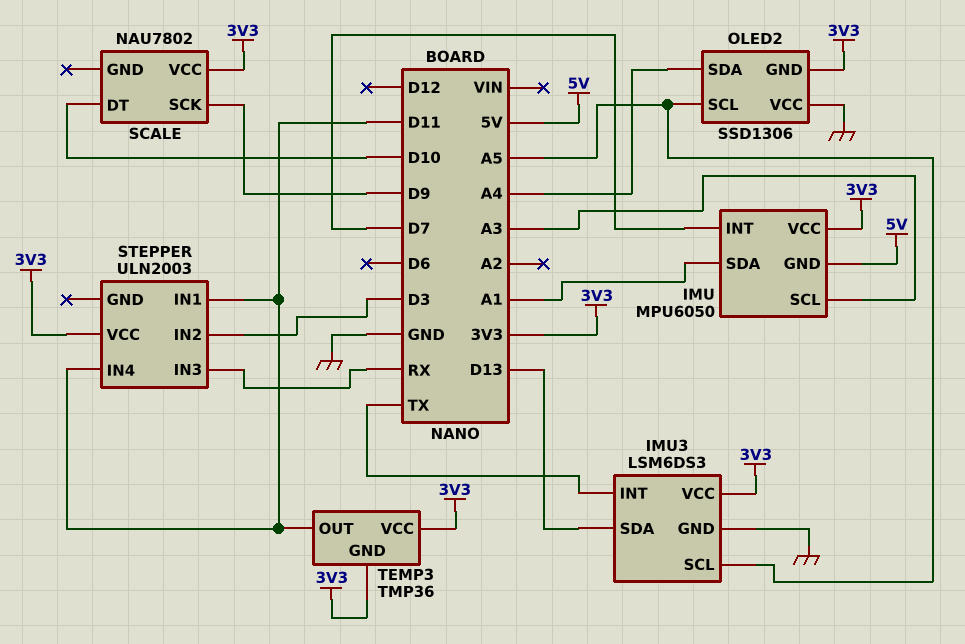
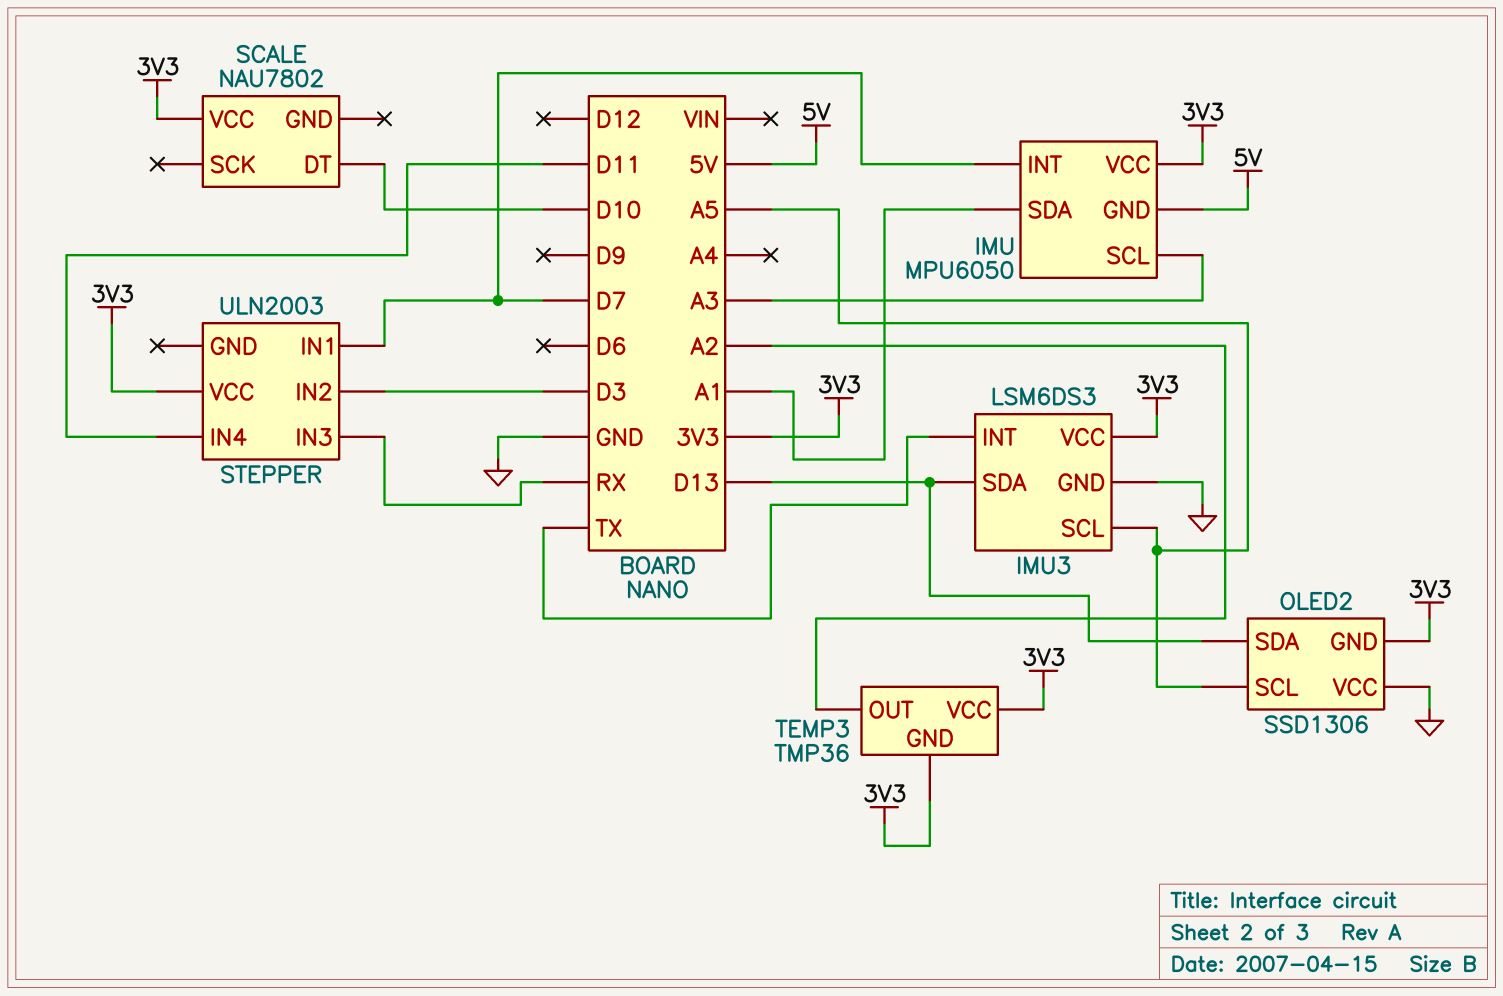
OLED2 pin SDA: A4 -> D13
SCALE pin SCK: D9 -> none
STEPPER pin IN1: D11 -> D7
TEMP3 pin OUT: D11 -> A2

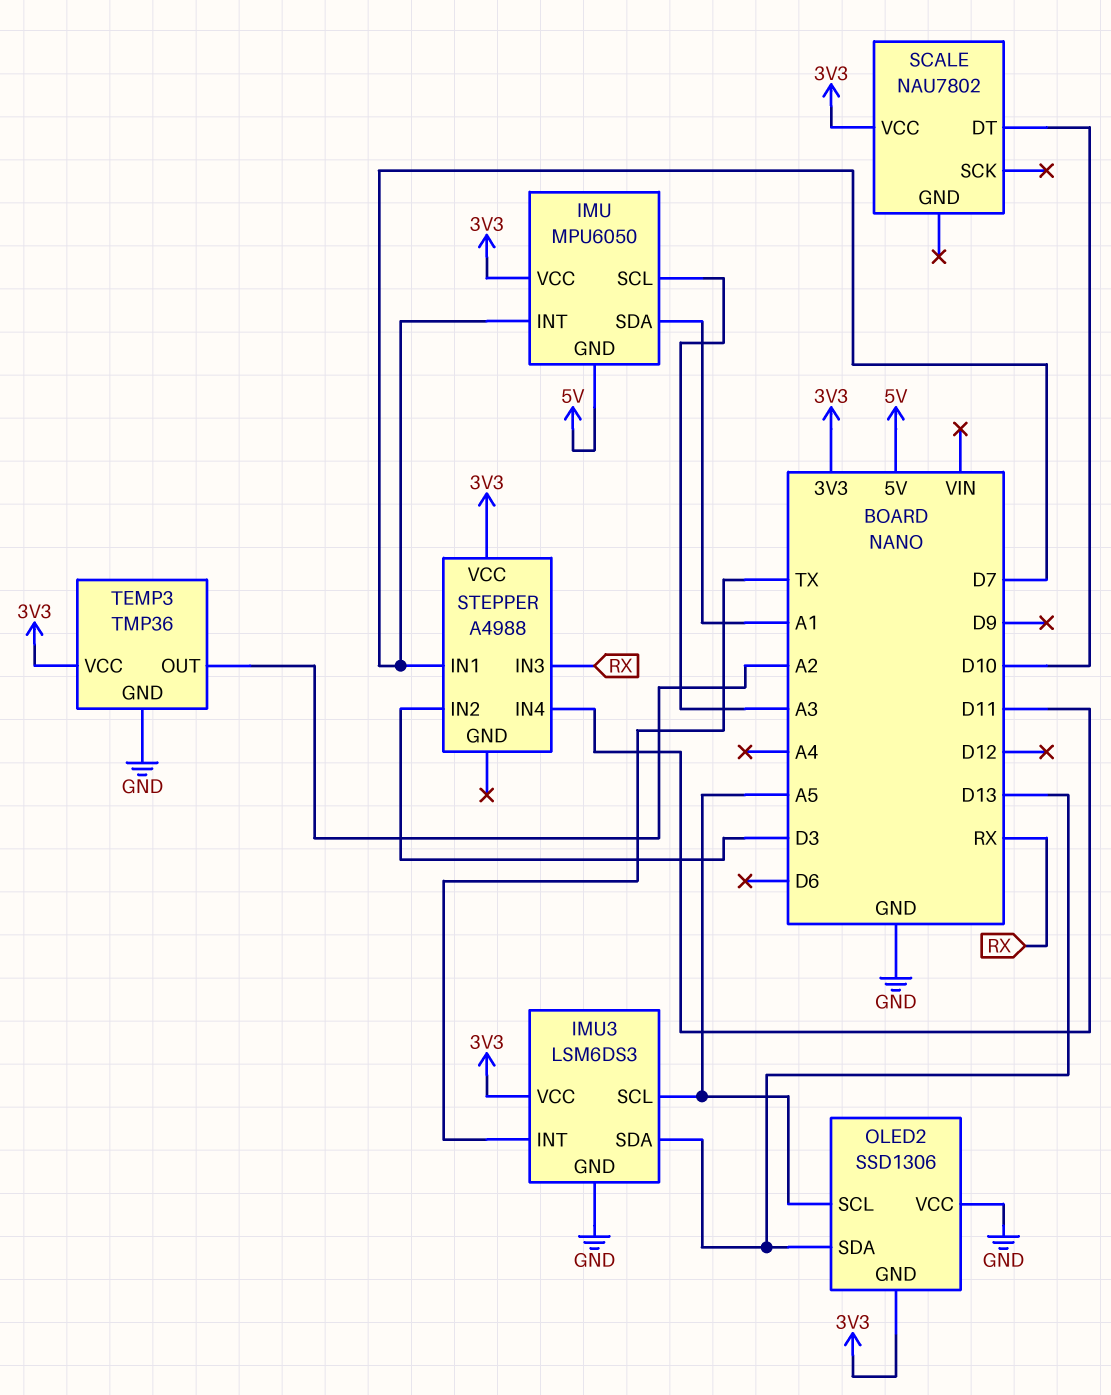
STEPPER: ULN2003 -> A4988
TEMP3 pin GND: 3V3 -> GND

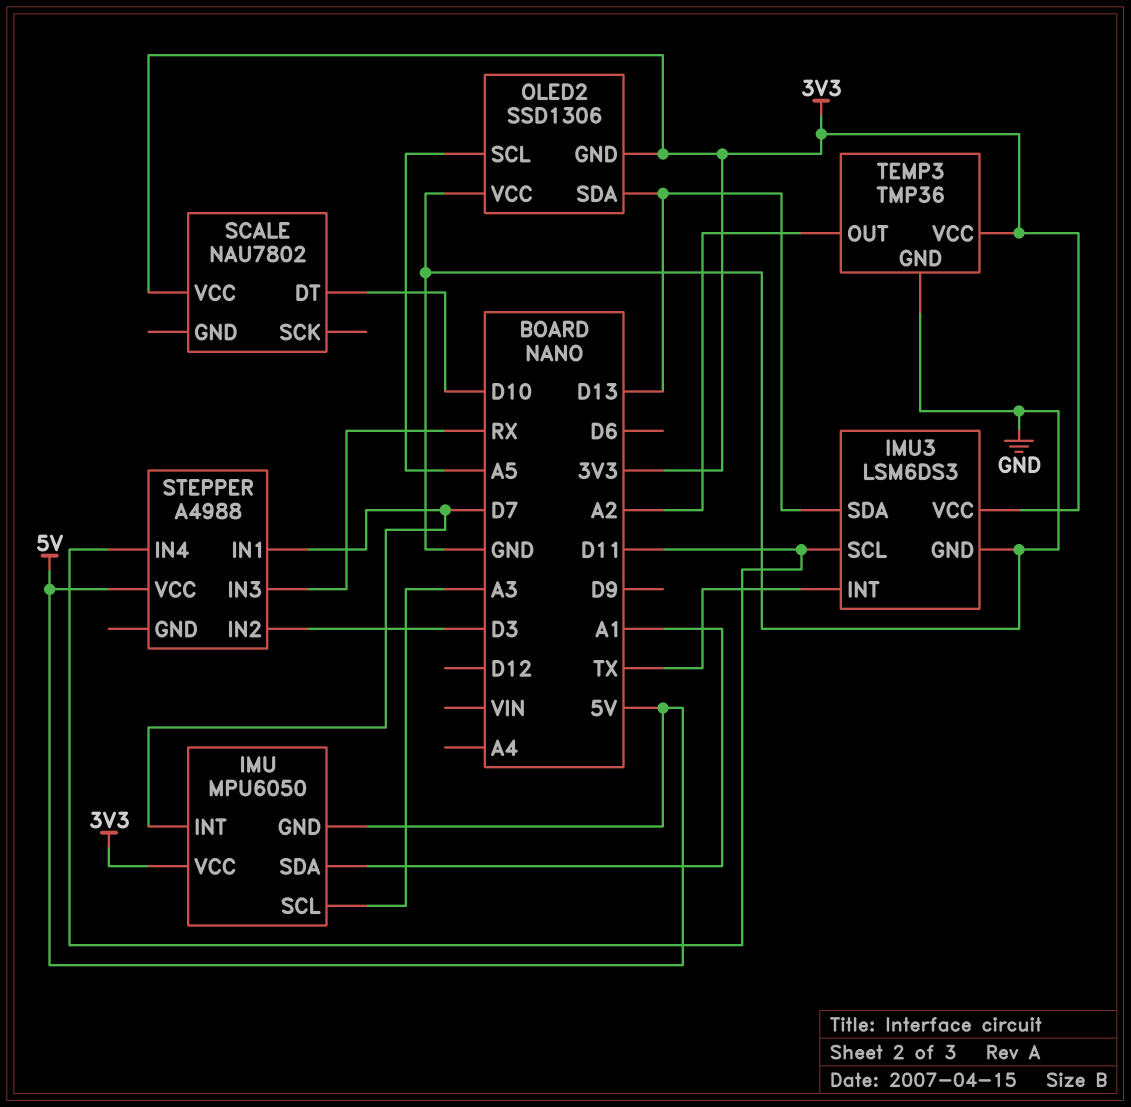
IMU3 pin SCL: A5 -> D11
STEPPER pin VCC: 3V3 -> 5V

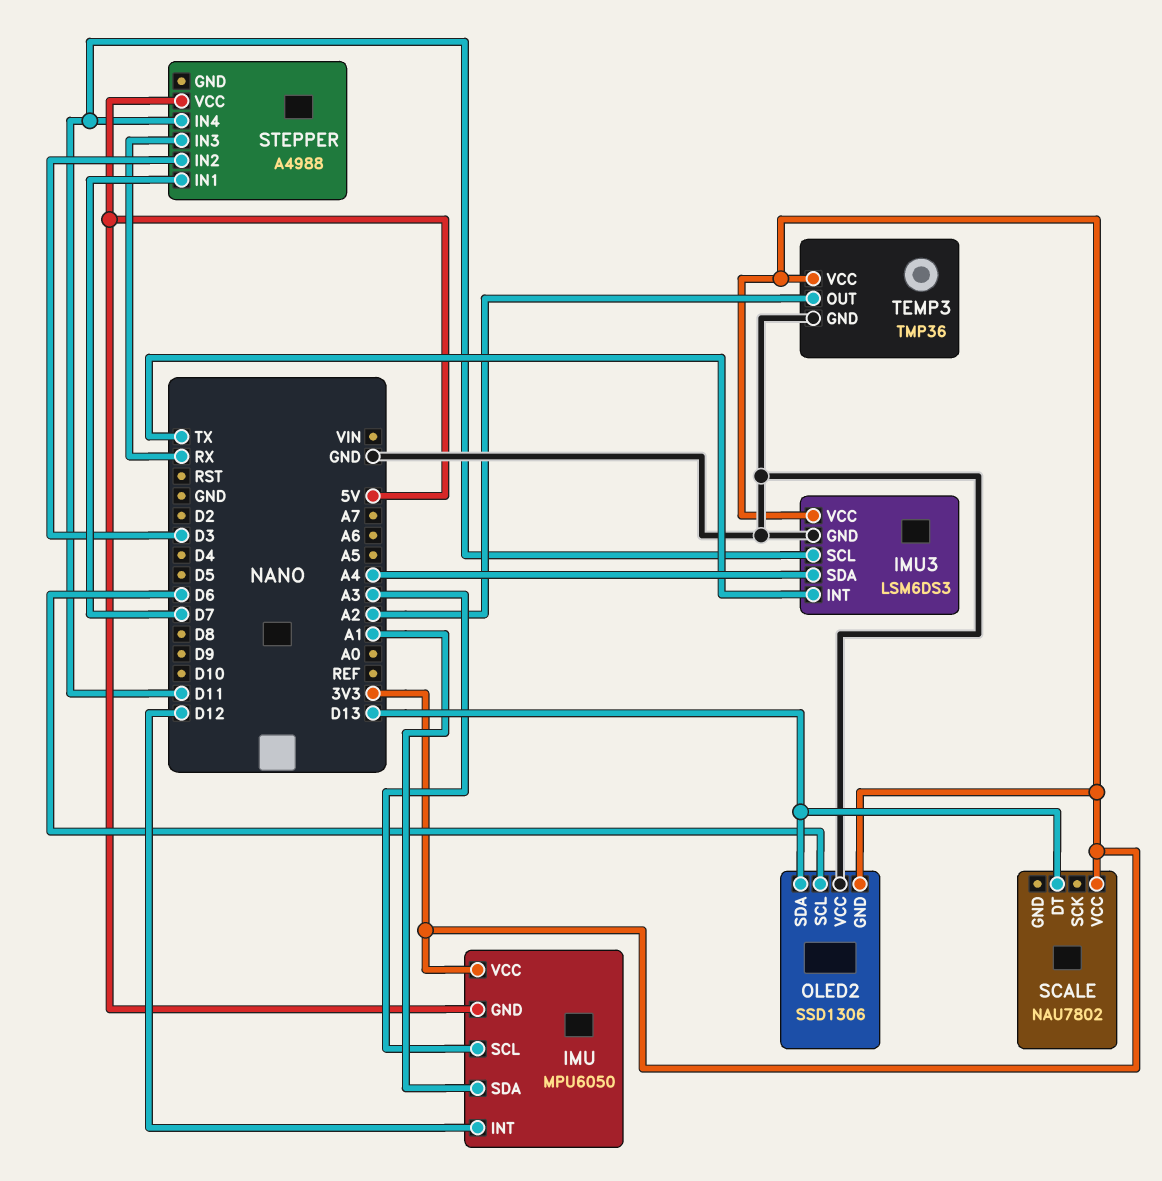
IMU pin INT: D7 -> D12
IMU3 pin SDA: D13 -> A4
OLED2 pin SCL: A5 -> D6
SCALE pin DT: D10 -> D13

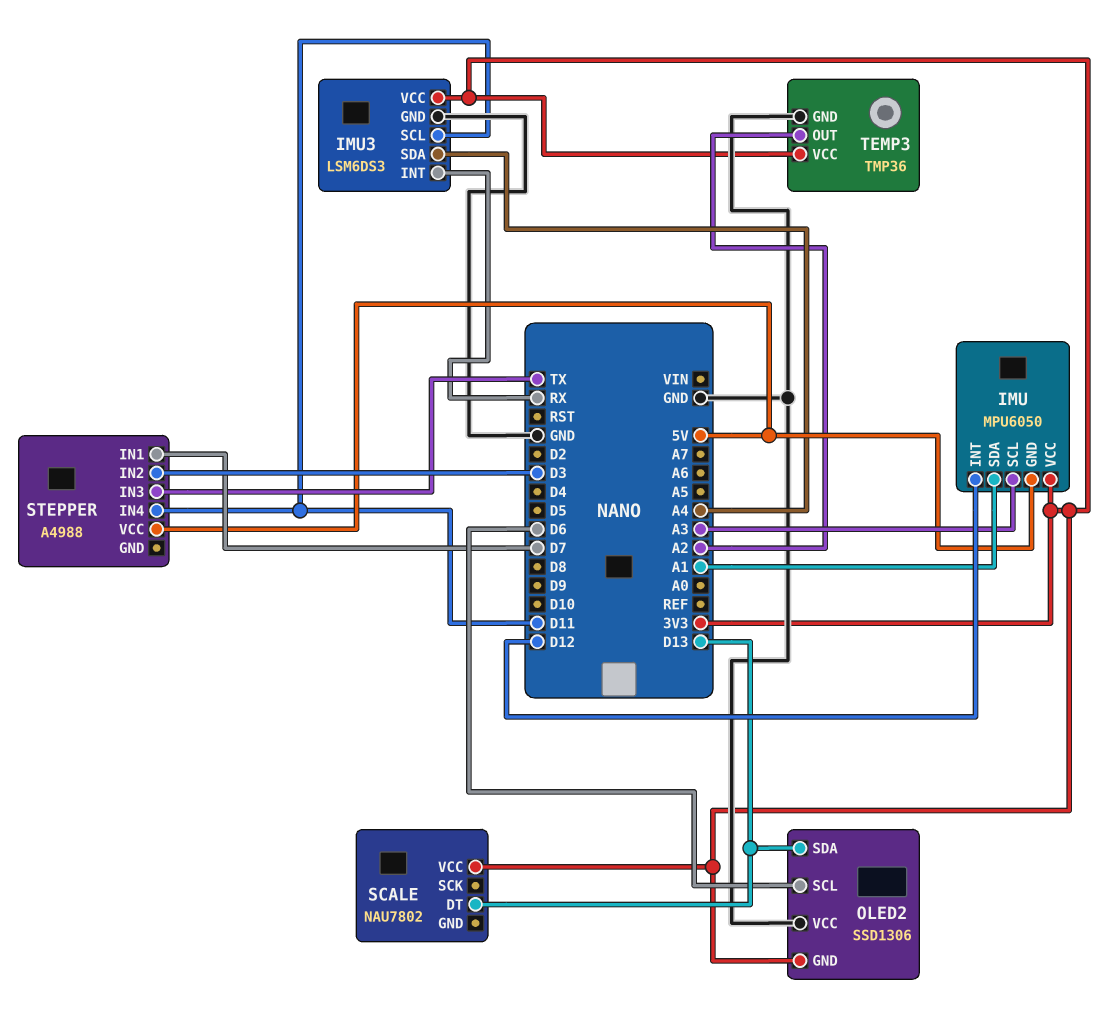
IMU3 pin INT: TX -> RX
STEPPER pin IN3: RX -> TX

